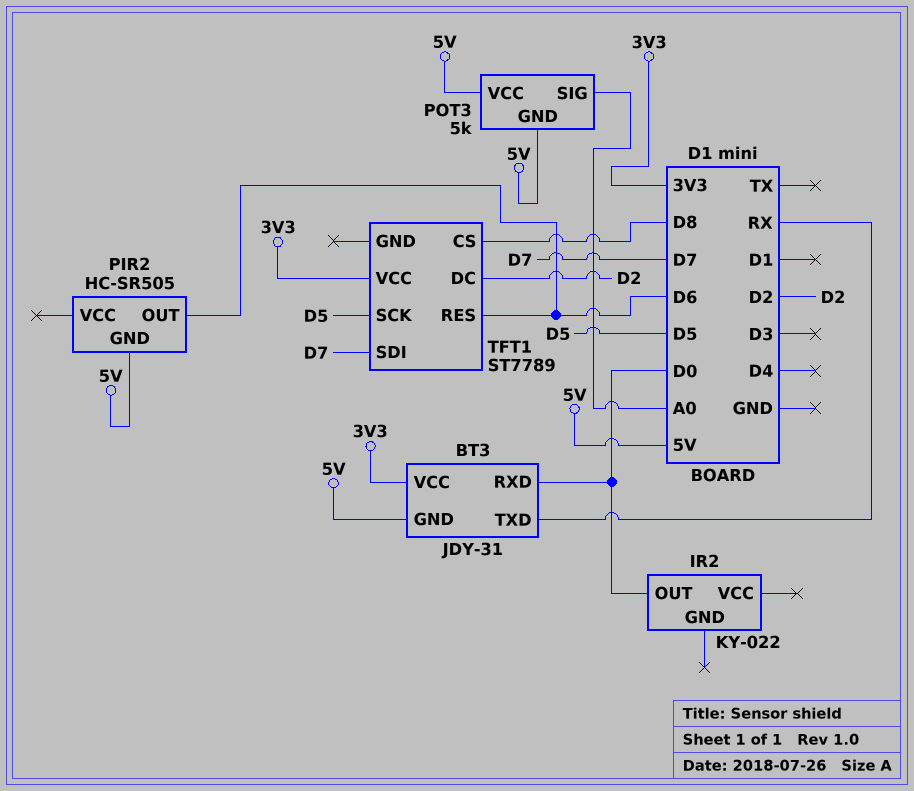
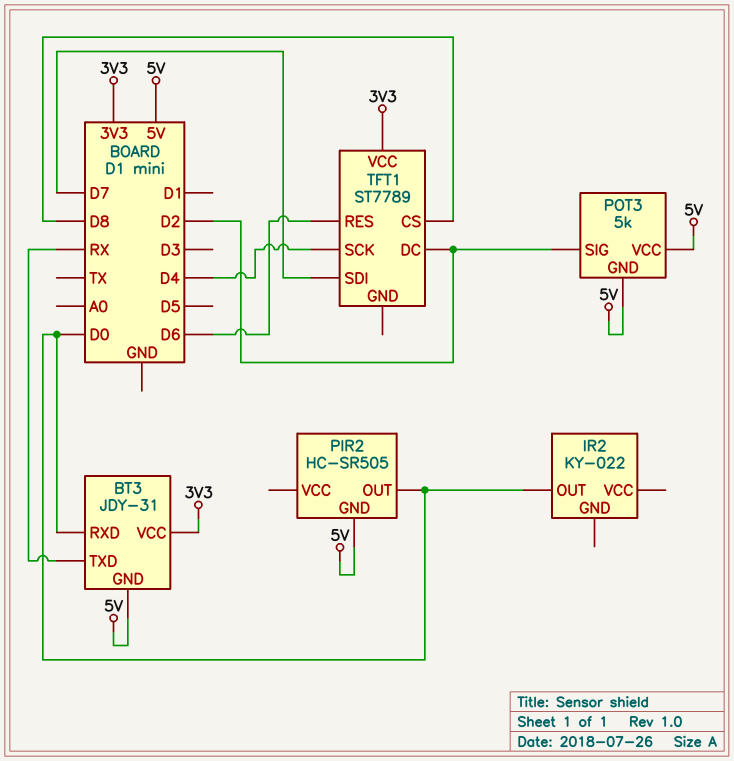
PIR2 pin OUT: D6 -> D0
POT3 pin SIG: A0 -> D2
TFT1 pin SCK: D5 -> D4

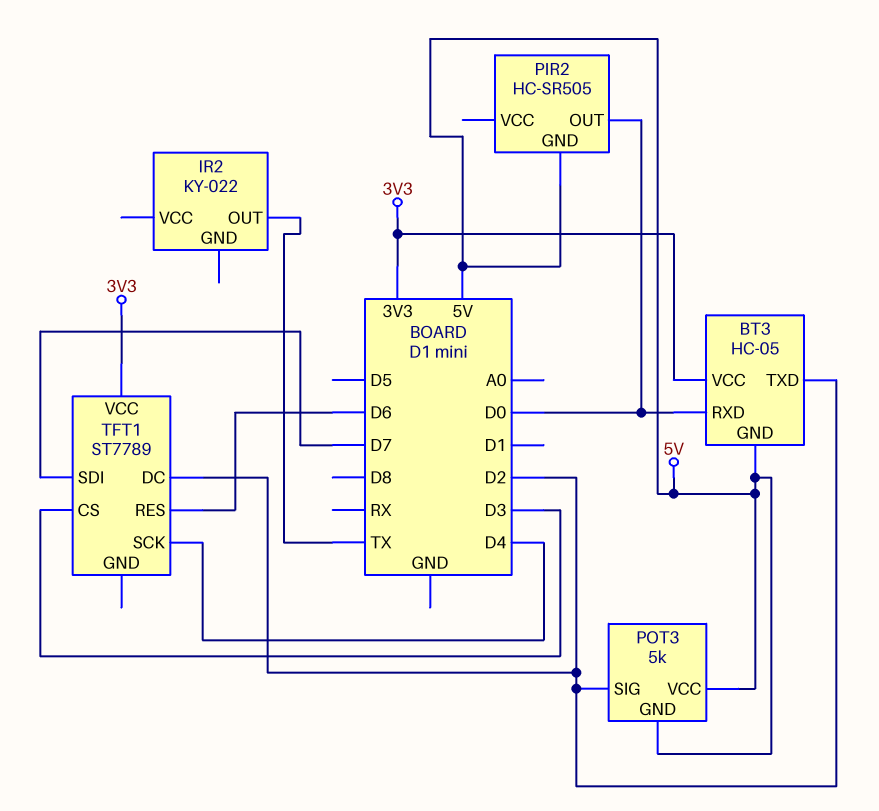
BT3: JDY-31 -> HC-05
BT3 pin TXD: RX -> D2
IR2 pin OUT: D0 -> TX
TFT1 pin CS: D8 -> D3

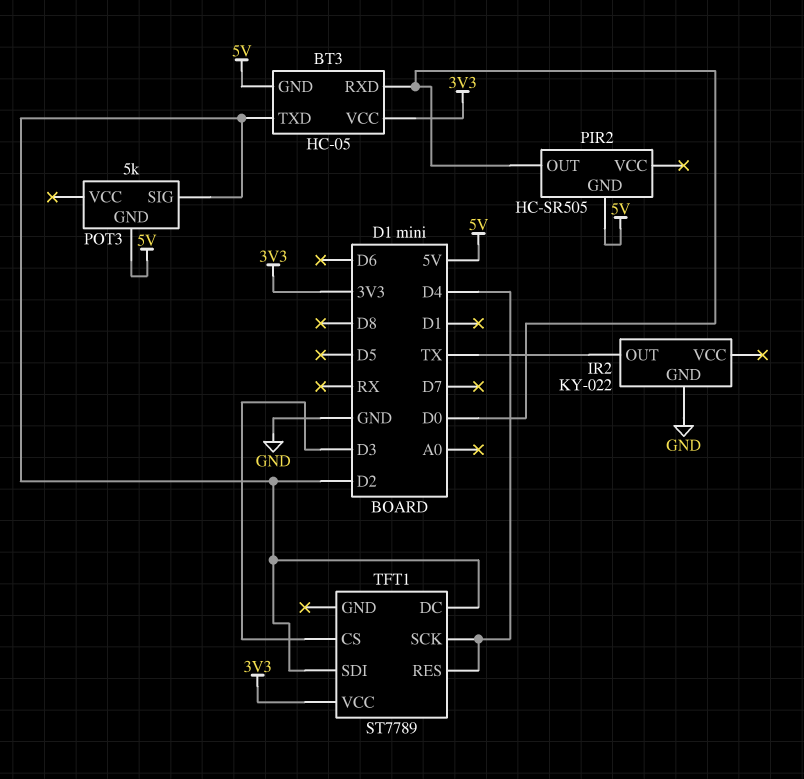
IR2 pin GND: none -> GND
POT3 pin VCC: 5V -> none
TFT1 pin RES: D6 -> D4
TFT1 pin SDI: D7 -> D2

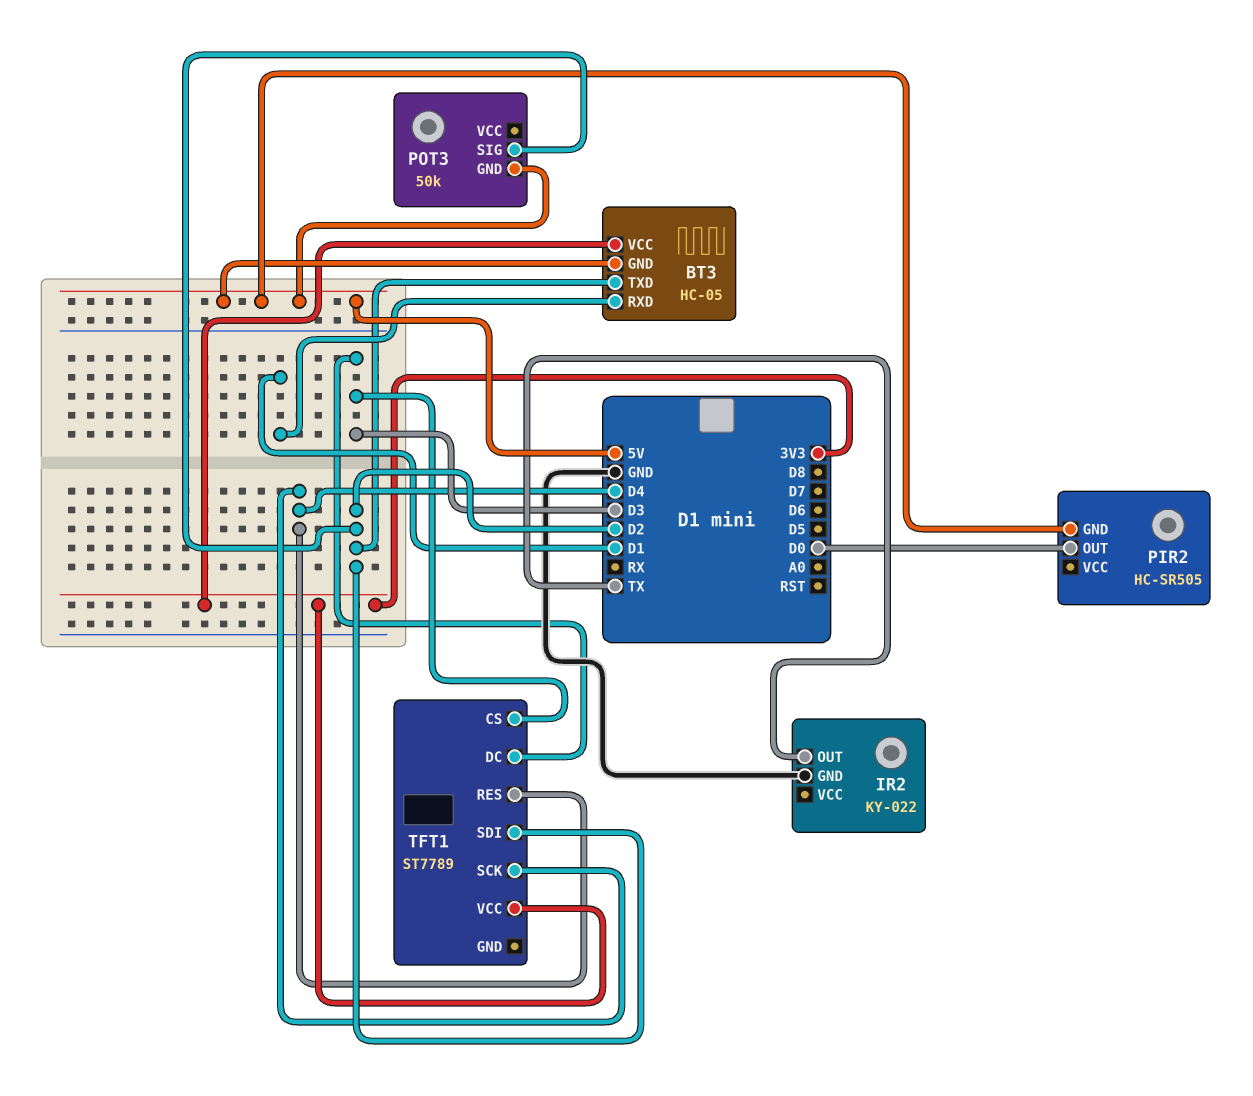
BT3 pin RXD: D0 -> D1
POT3: 5k -> 50k
TFT1 pin DC: D2 -> D3

